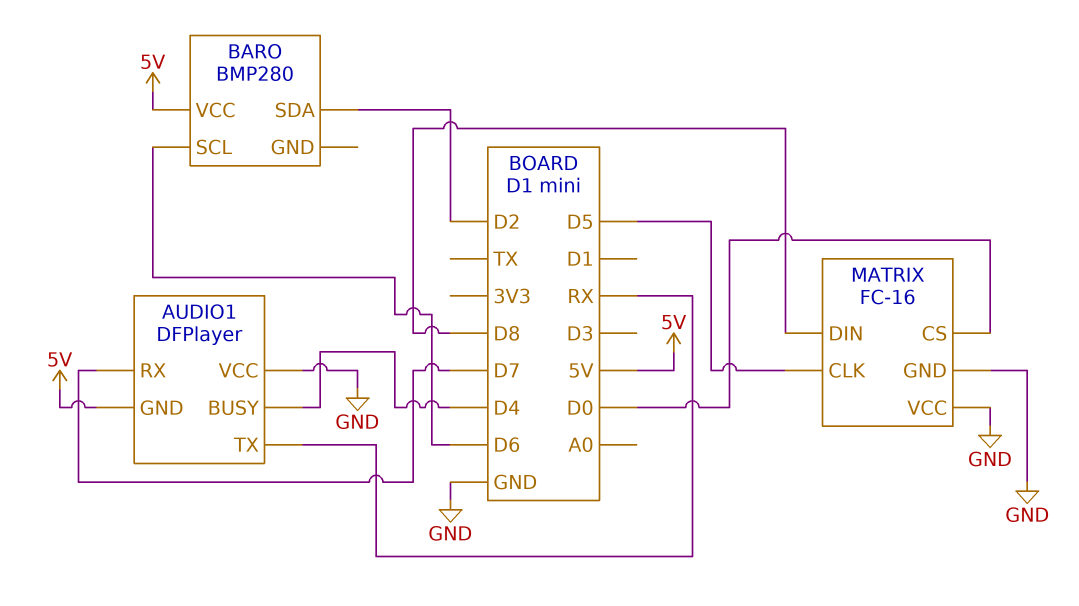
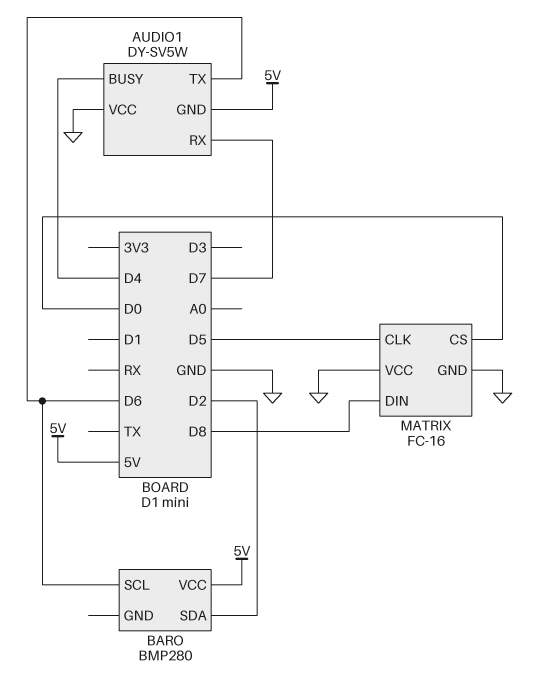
AUDIO1: DFPlayer -> DY-SV5W
AUDIO1 pin TX: RX -> D6

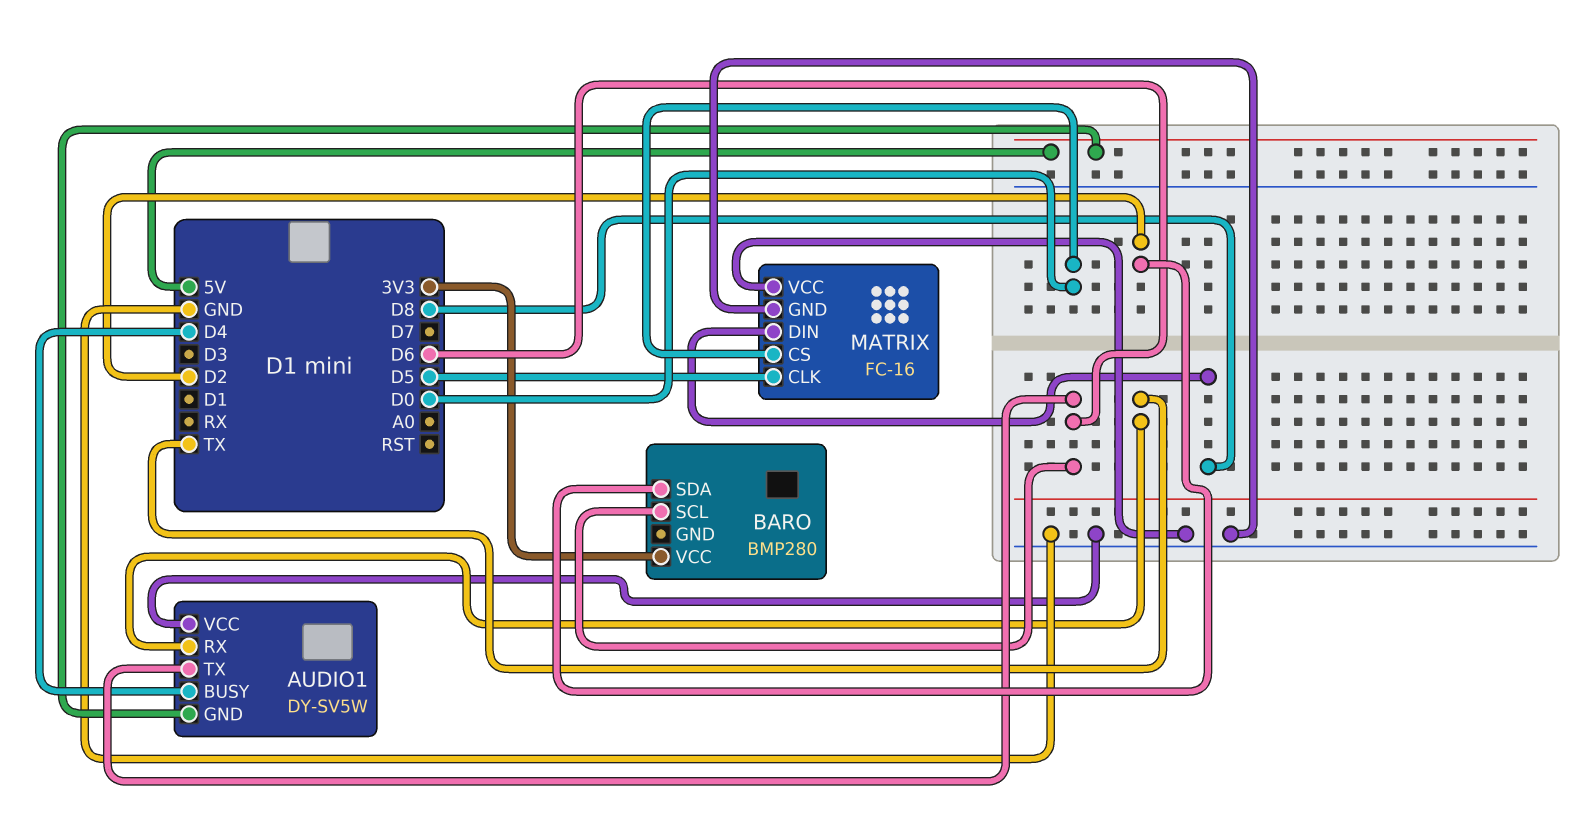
AUDIO1 pin RX: D7 -> TX
BARO pin VCC: 5V -> 3V3

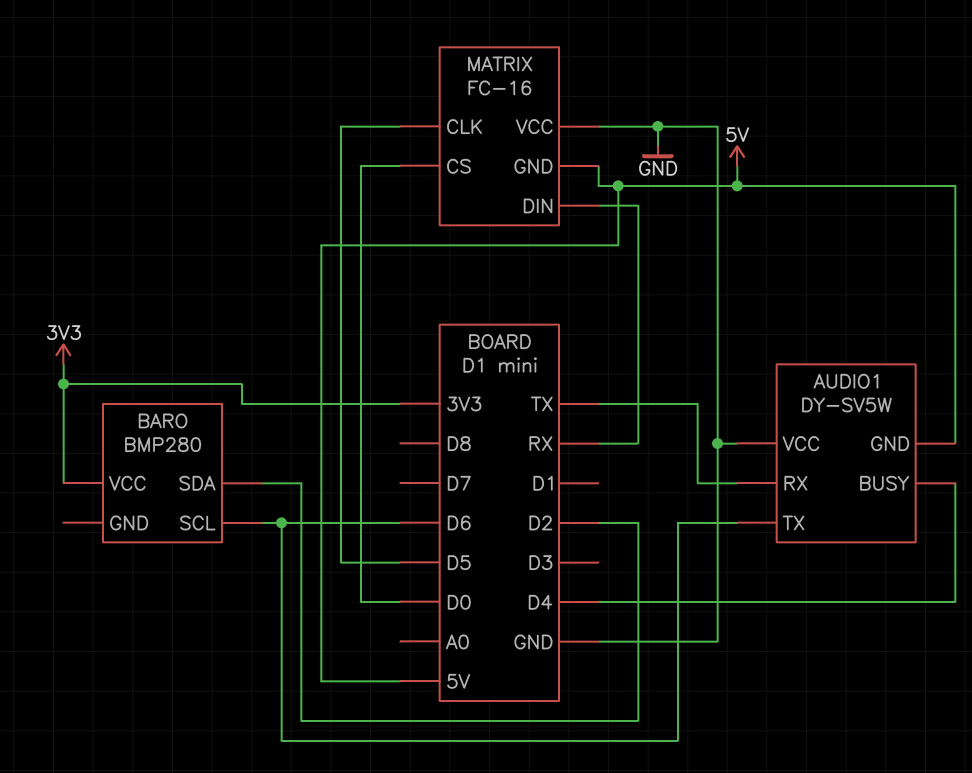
MATRIX pin DIN: D8 -> RX
MATRIX pin GND: GND -> 5V

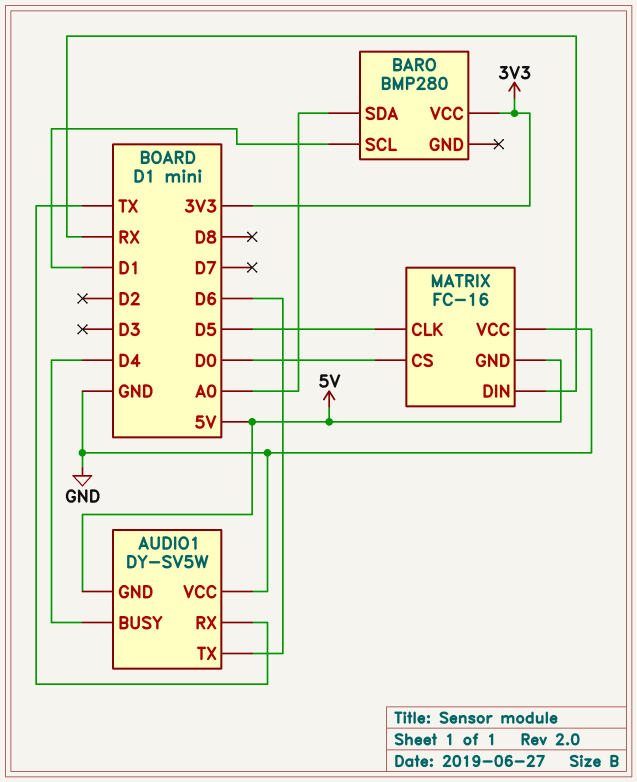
BARO pin SCL: D6 -> D1
BARO pin SDA: D2 -> A0

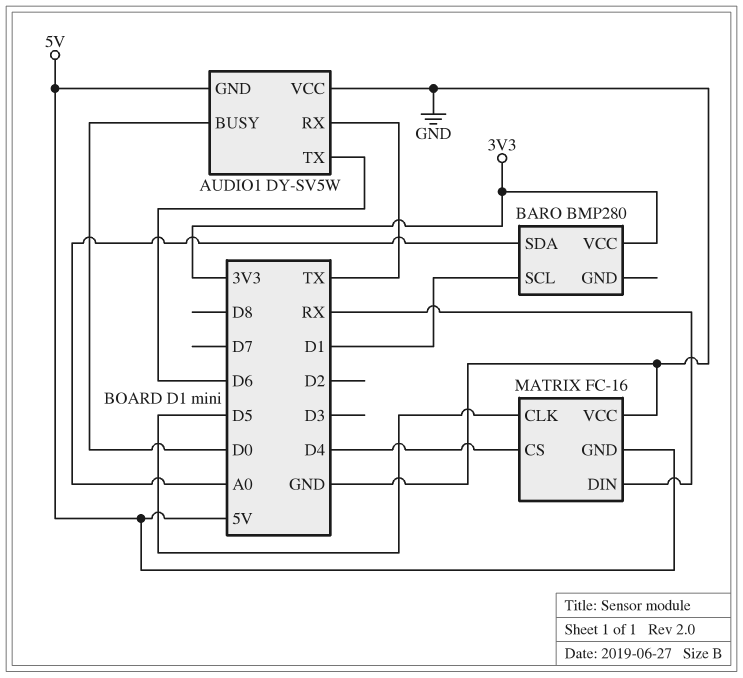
AUDIO1 pin BUSY: D4 -> D0
MATRIX pin CS: D0 -> D4

